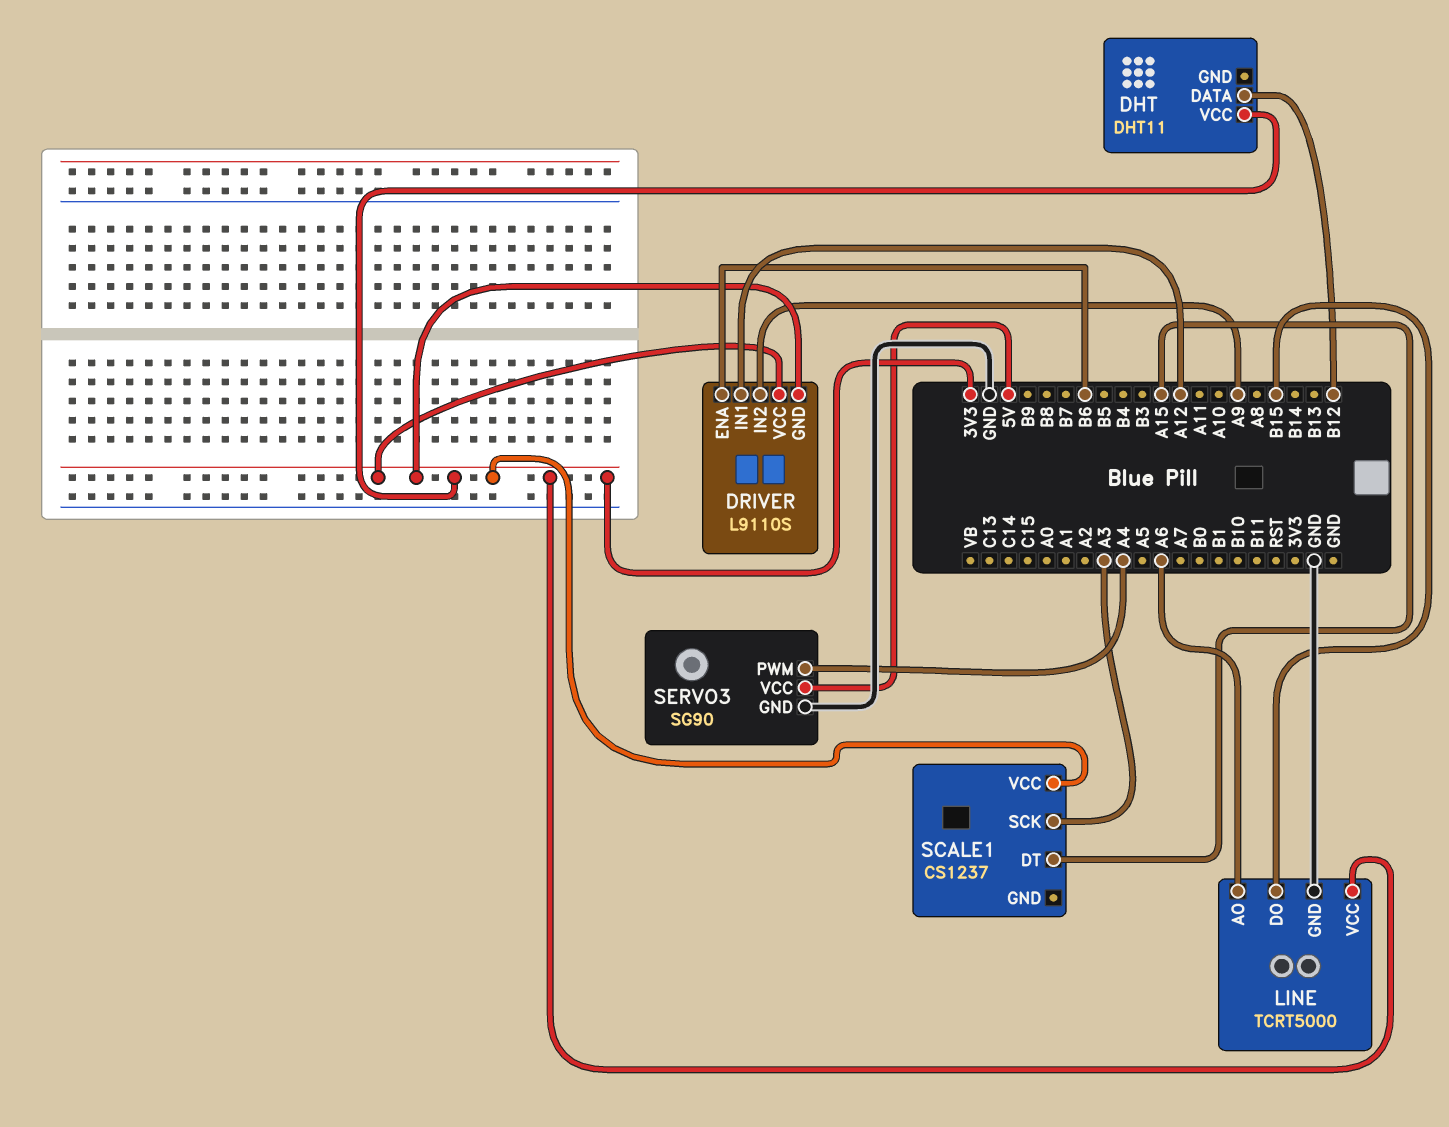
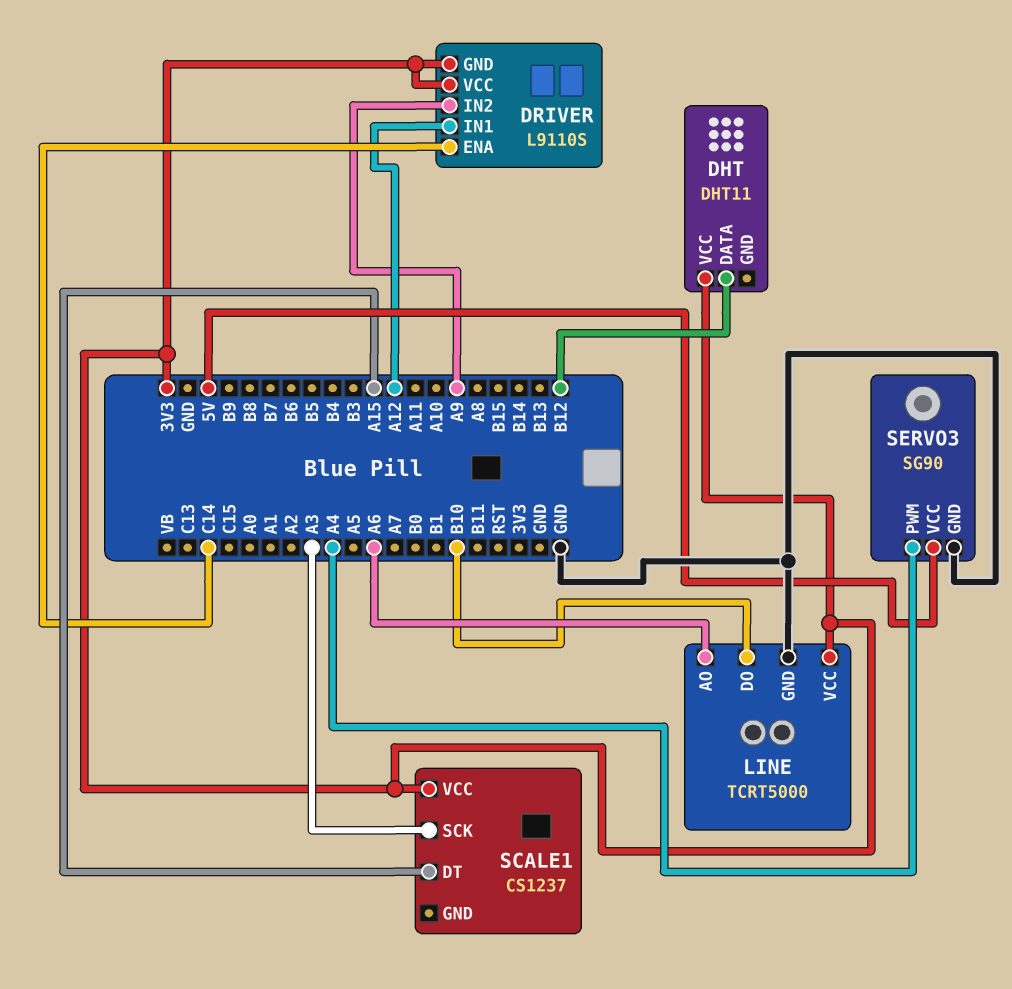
DRIVER pin ENA: B6 -> C14
LINE pin DO: B15 -> B10

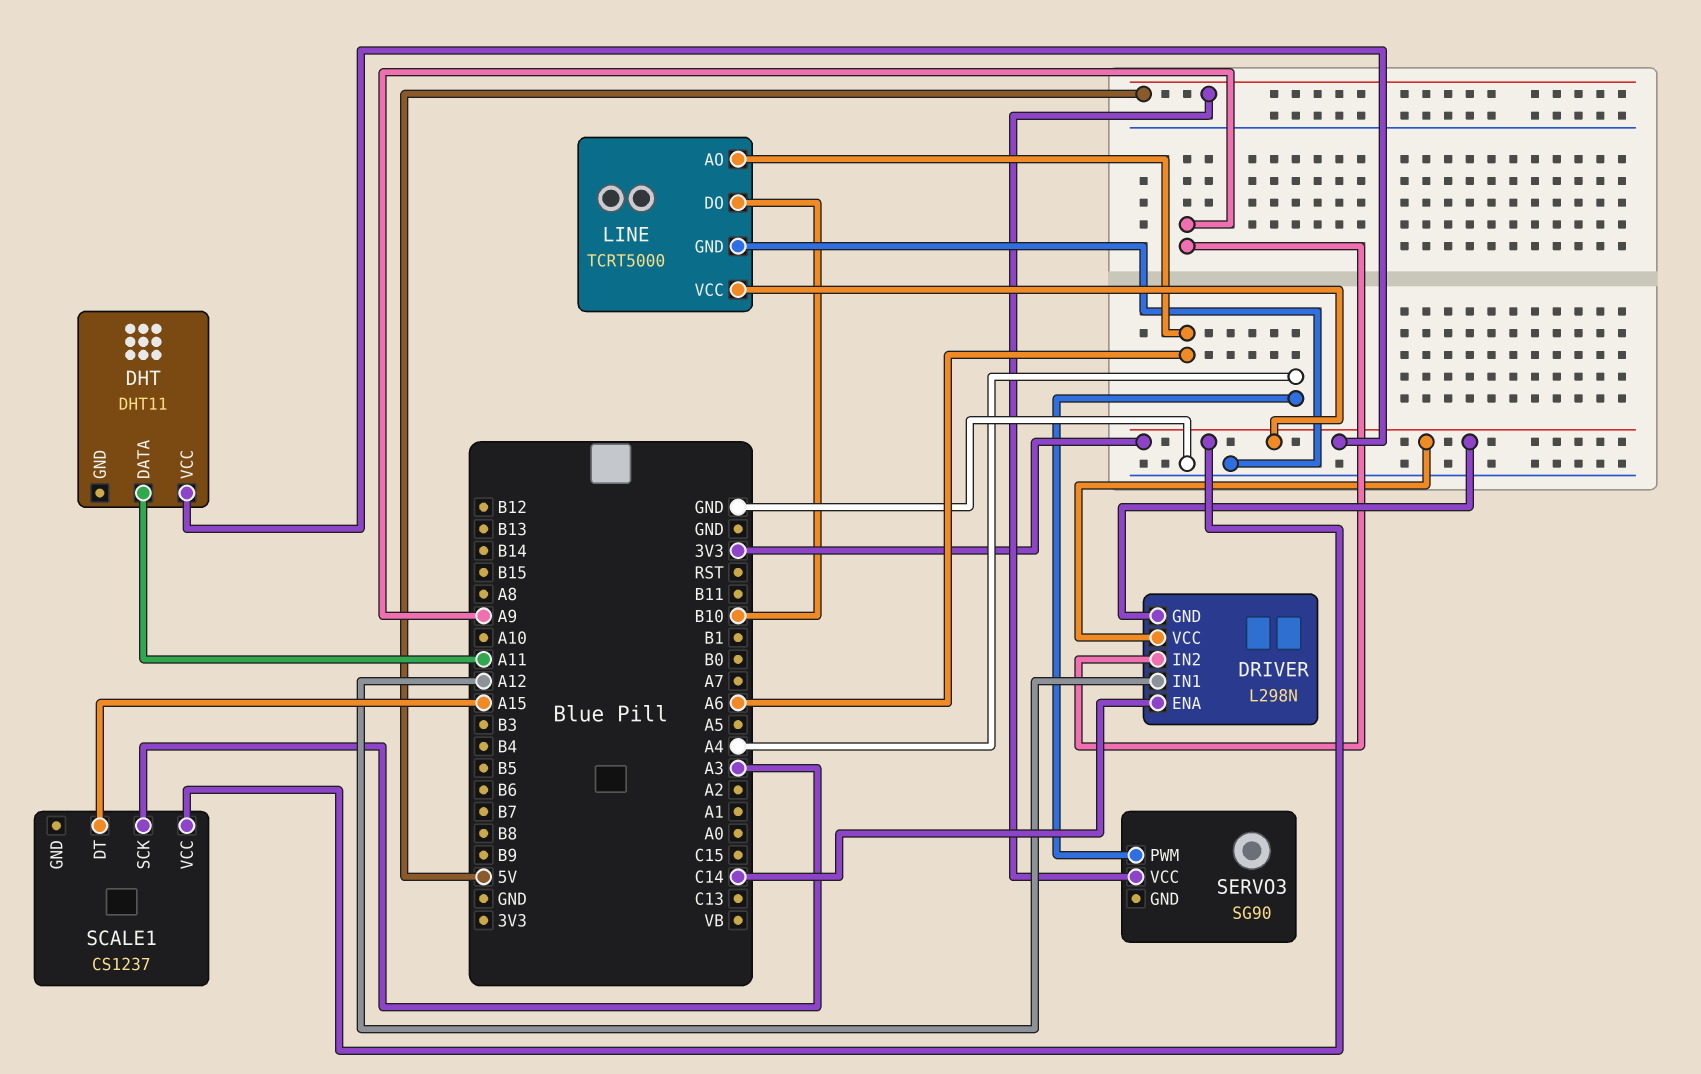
DHT pin DATA: B12 -> A11
DRIVER: L9110S -> L298N
SERVO3 pin GND: GND -> none

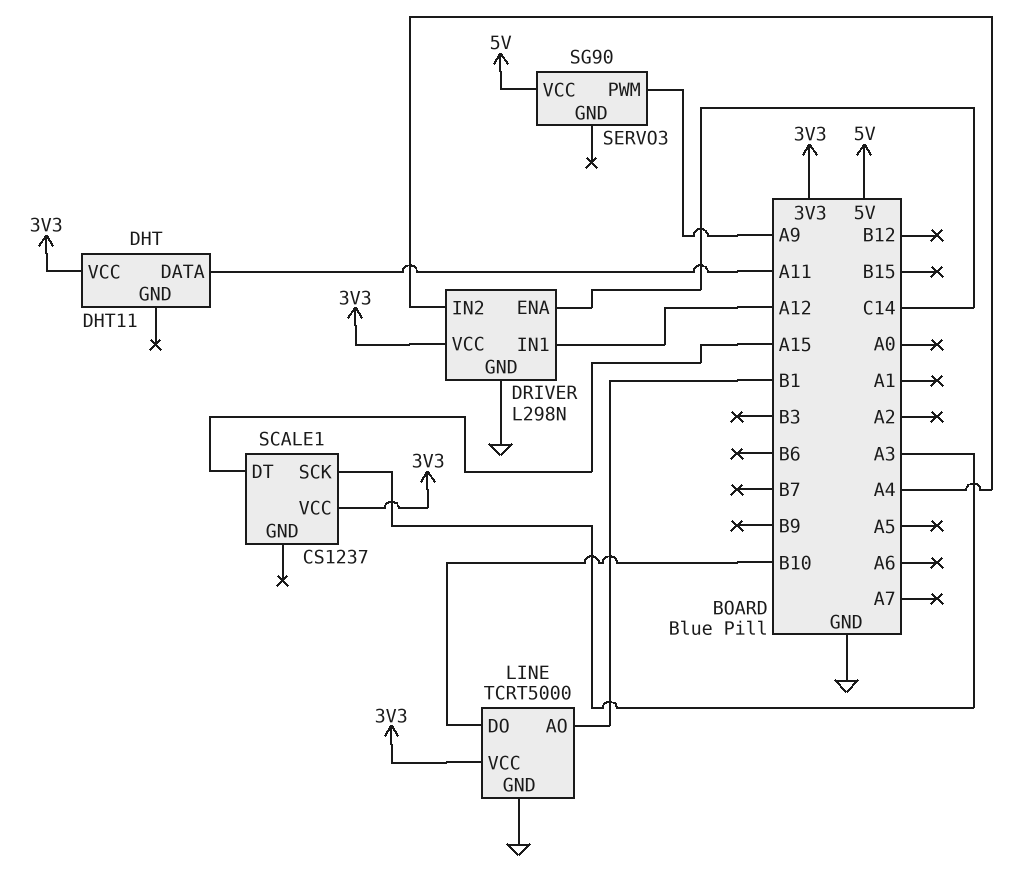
DRIVER pin GND: 3V3 -> GND
DRIVER pin IN2: A9 -> A4
LINE pin AO: A6 -> B1
SERVO3 pin PWM: A4 -> A9

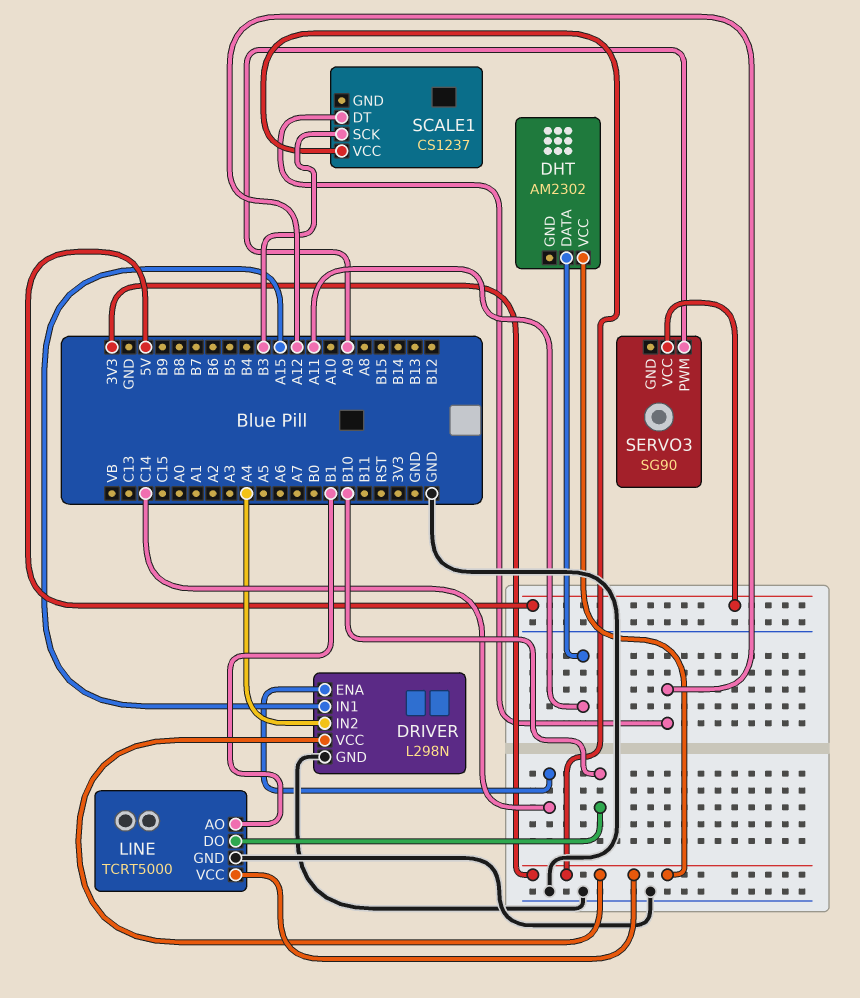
DHT: DHT11 -> AM2302
DRIVER pin IN1: A12 -> A15
SCALE1 pin DT: A15 -> A12
SCALE1 pin SCK: A3 -> B3

